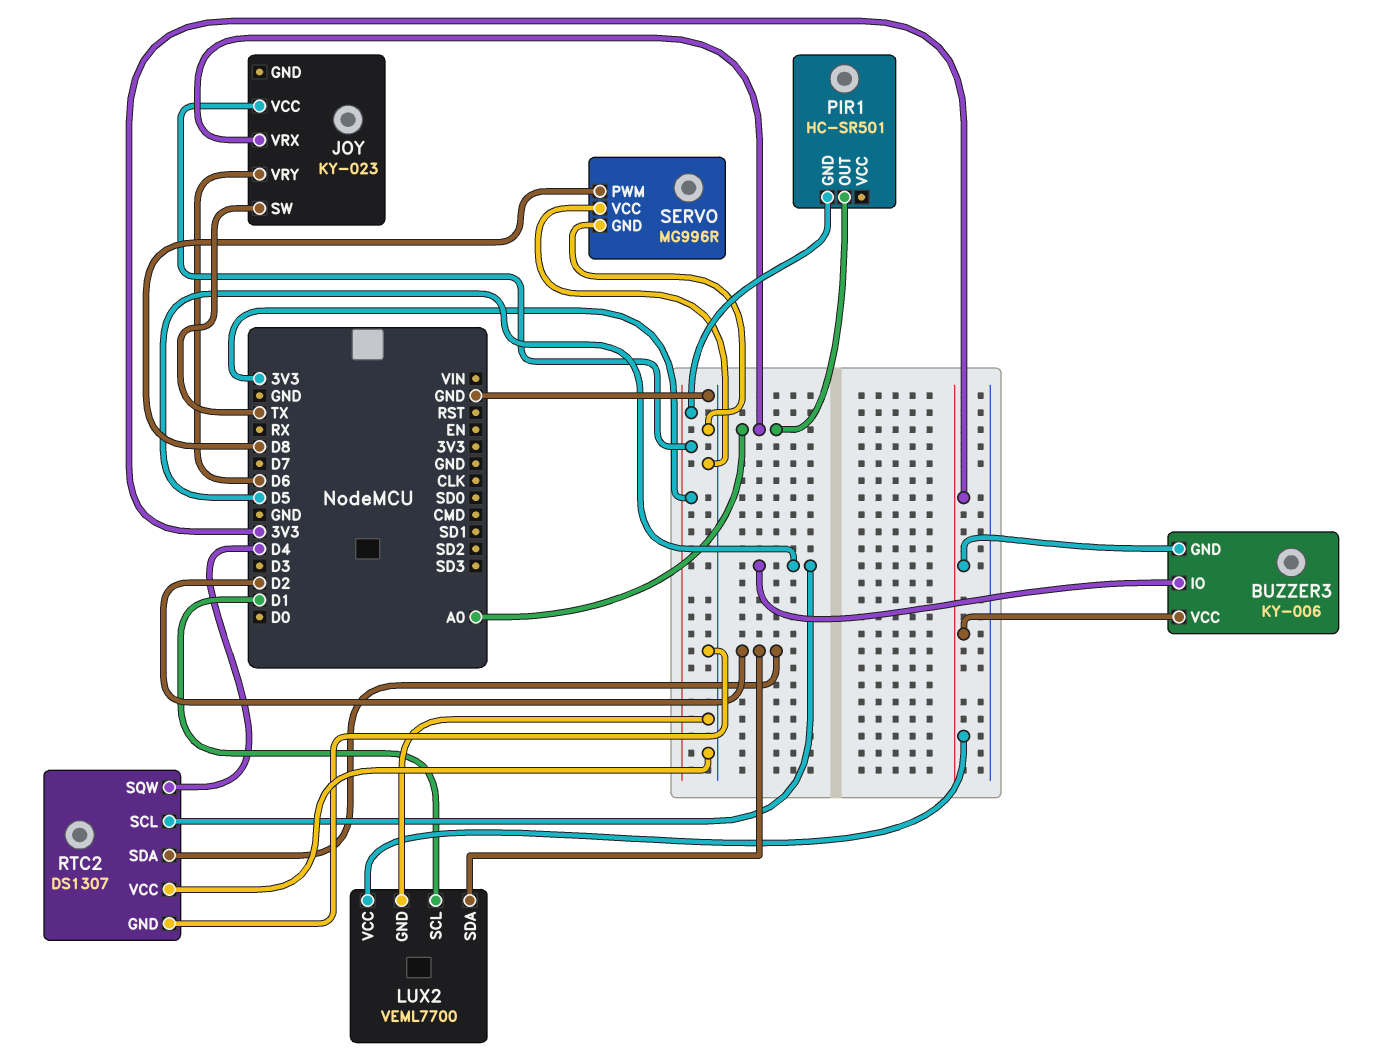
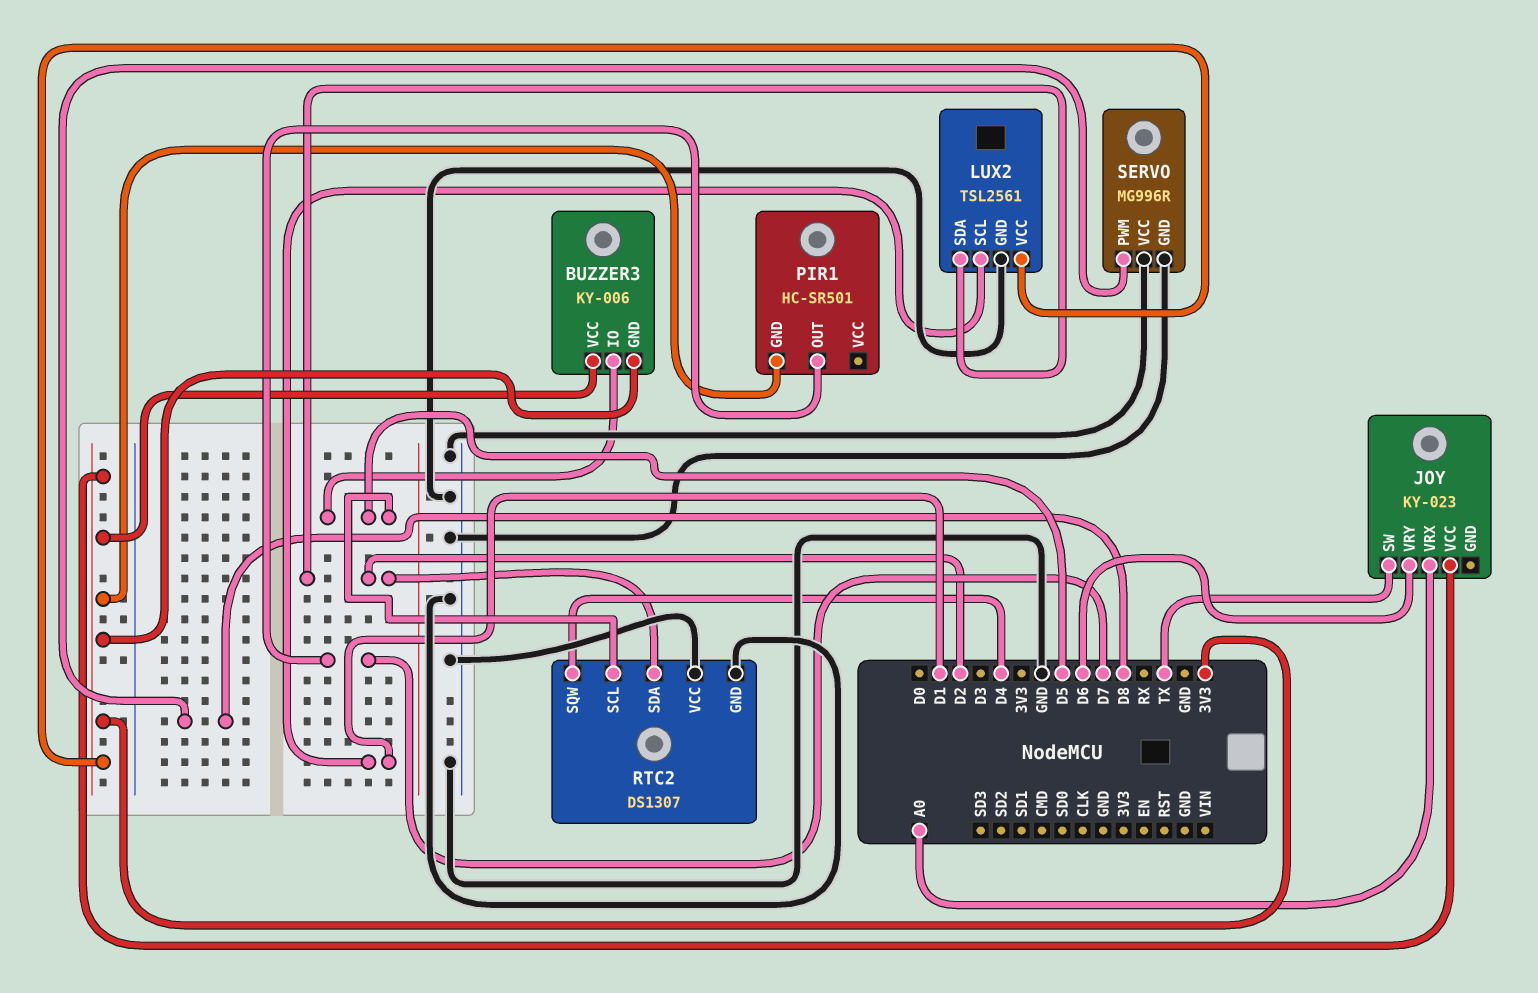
LUX2: VEML7700 -> TSL2561
PIR1 pin OUT: A0 -> D7

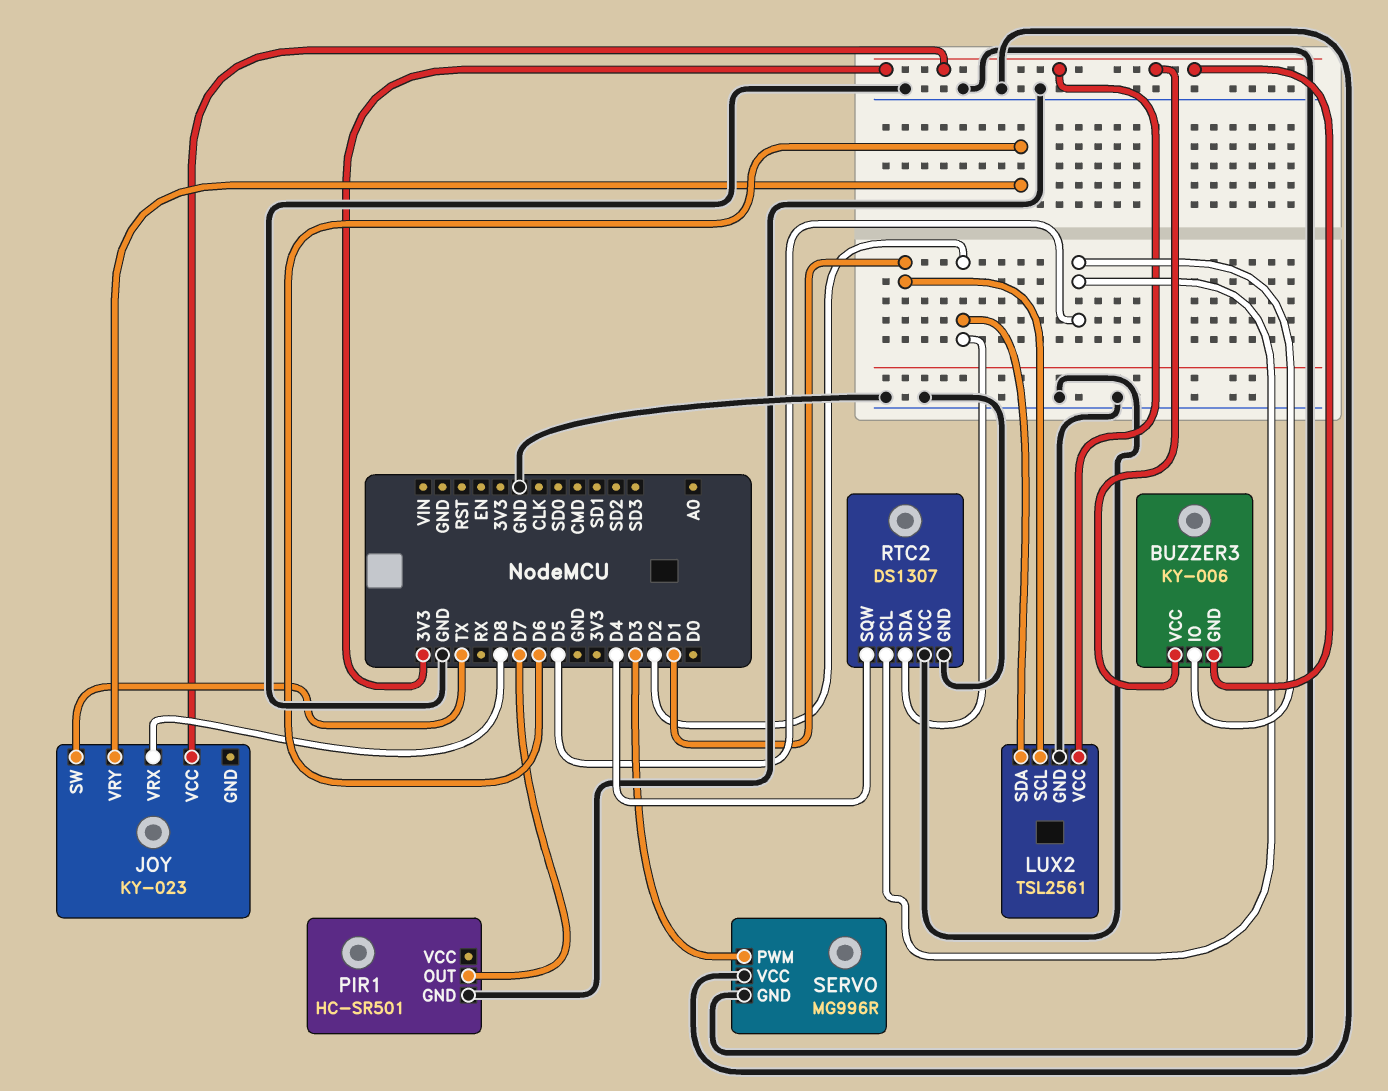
JOY pin VRX: A0 -> D8
PIR1 pin GND: 3V3 -> GND
SERVO pin PWM: D8 -> D3

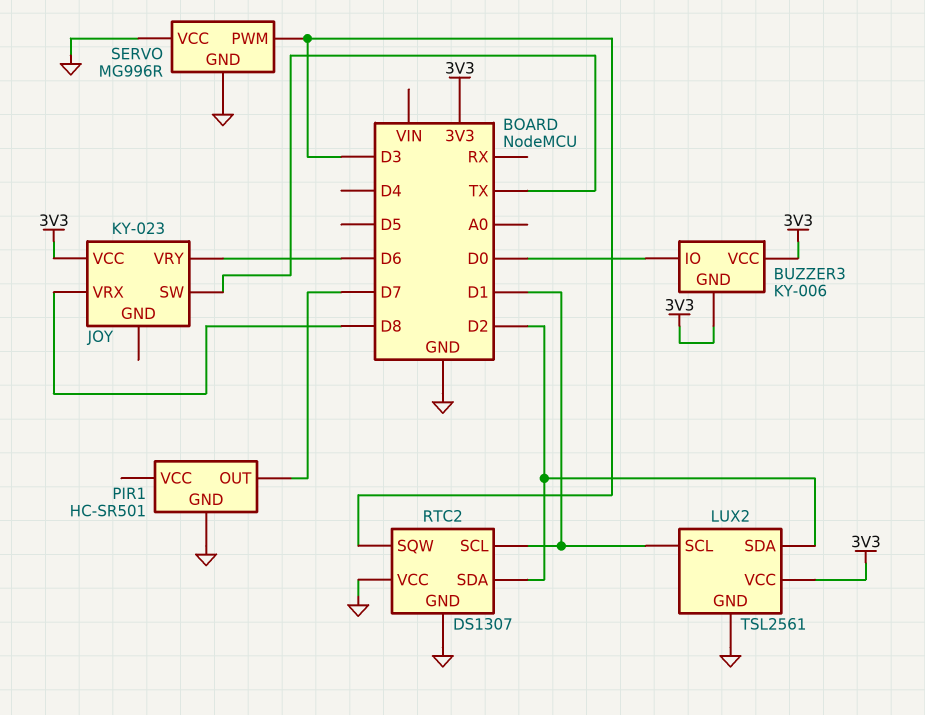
BUZZER3 pin IO: D5 -> D0
RTC2 pin SCL: D5 -> D1
RTC2 pin SQW: D4 -> D3

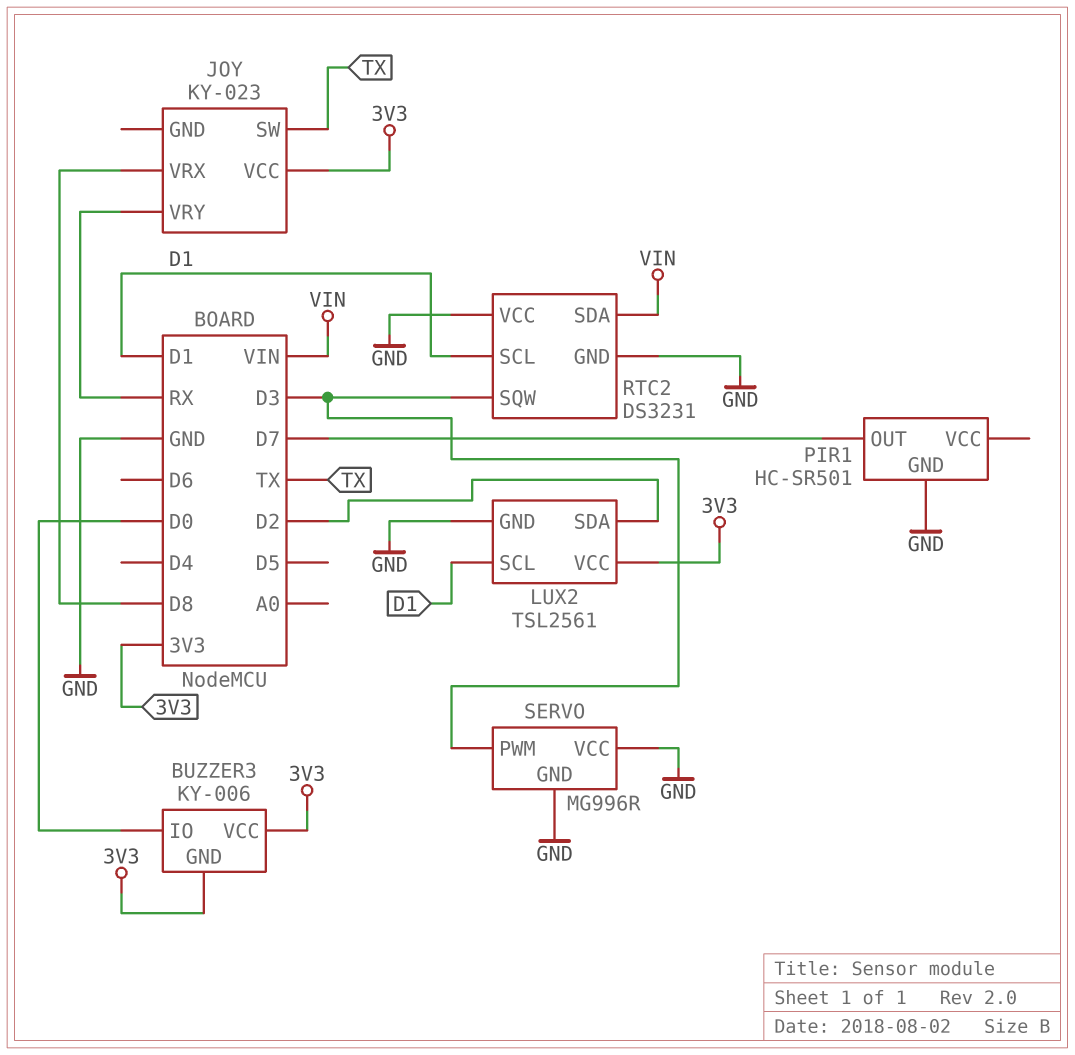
JOY pin VRY: D6 -> RX
RTC2: DS1307 -> DS3231
RTC2 pin SDA: D2 -> VIN

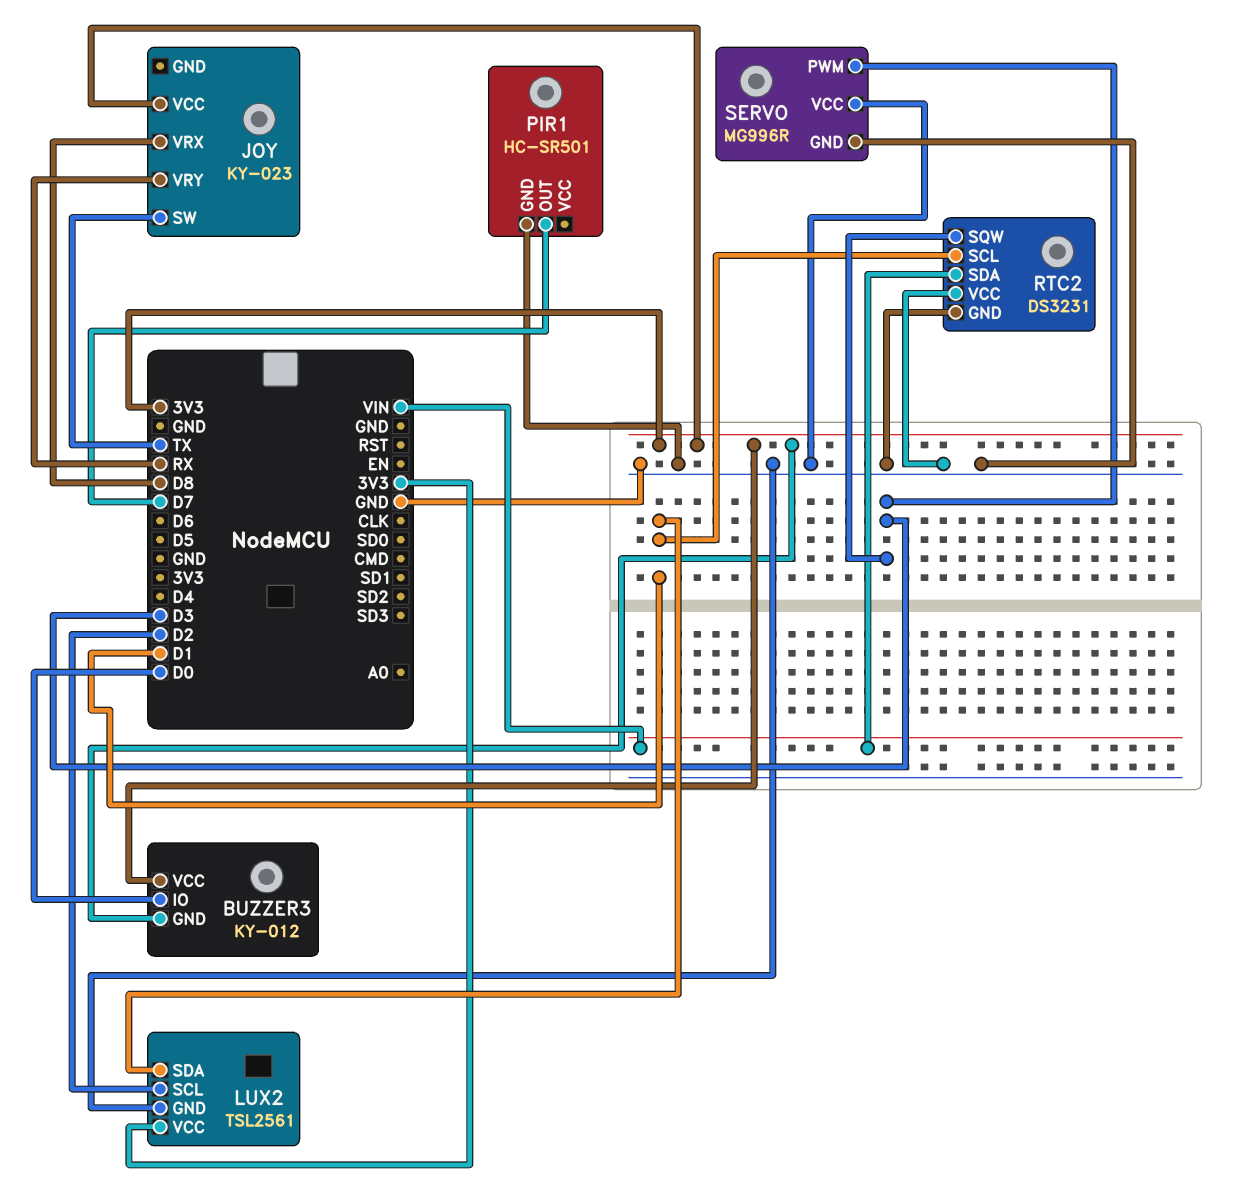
BUZZER3: KY-006 -> KY-012
LUX2 pin SCL: D1 -> D2
LUX2 pin SDA: D2 -> D1

